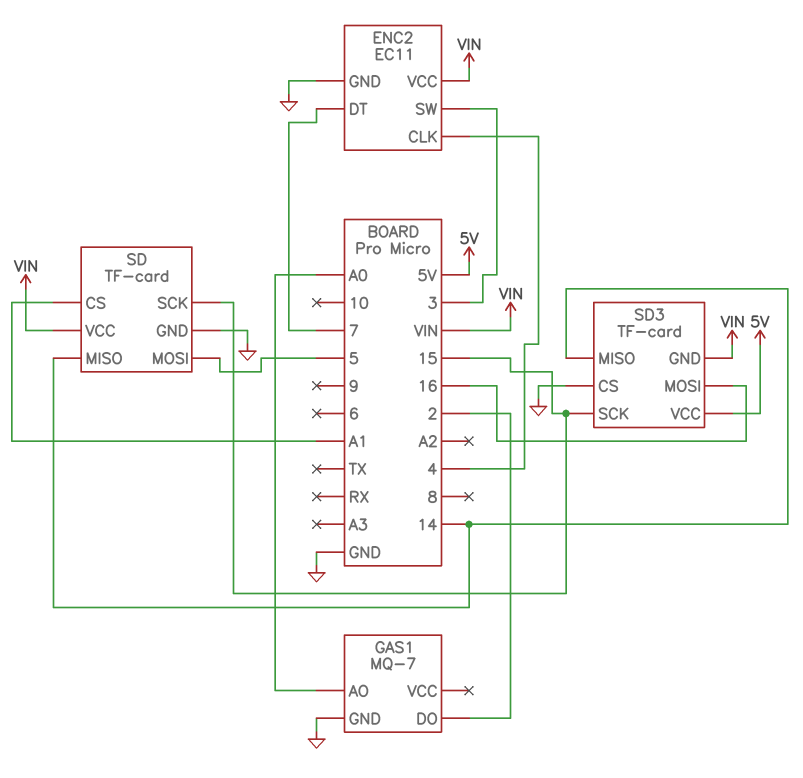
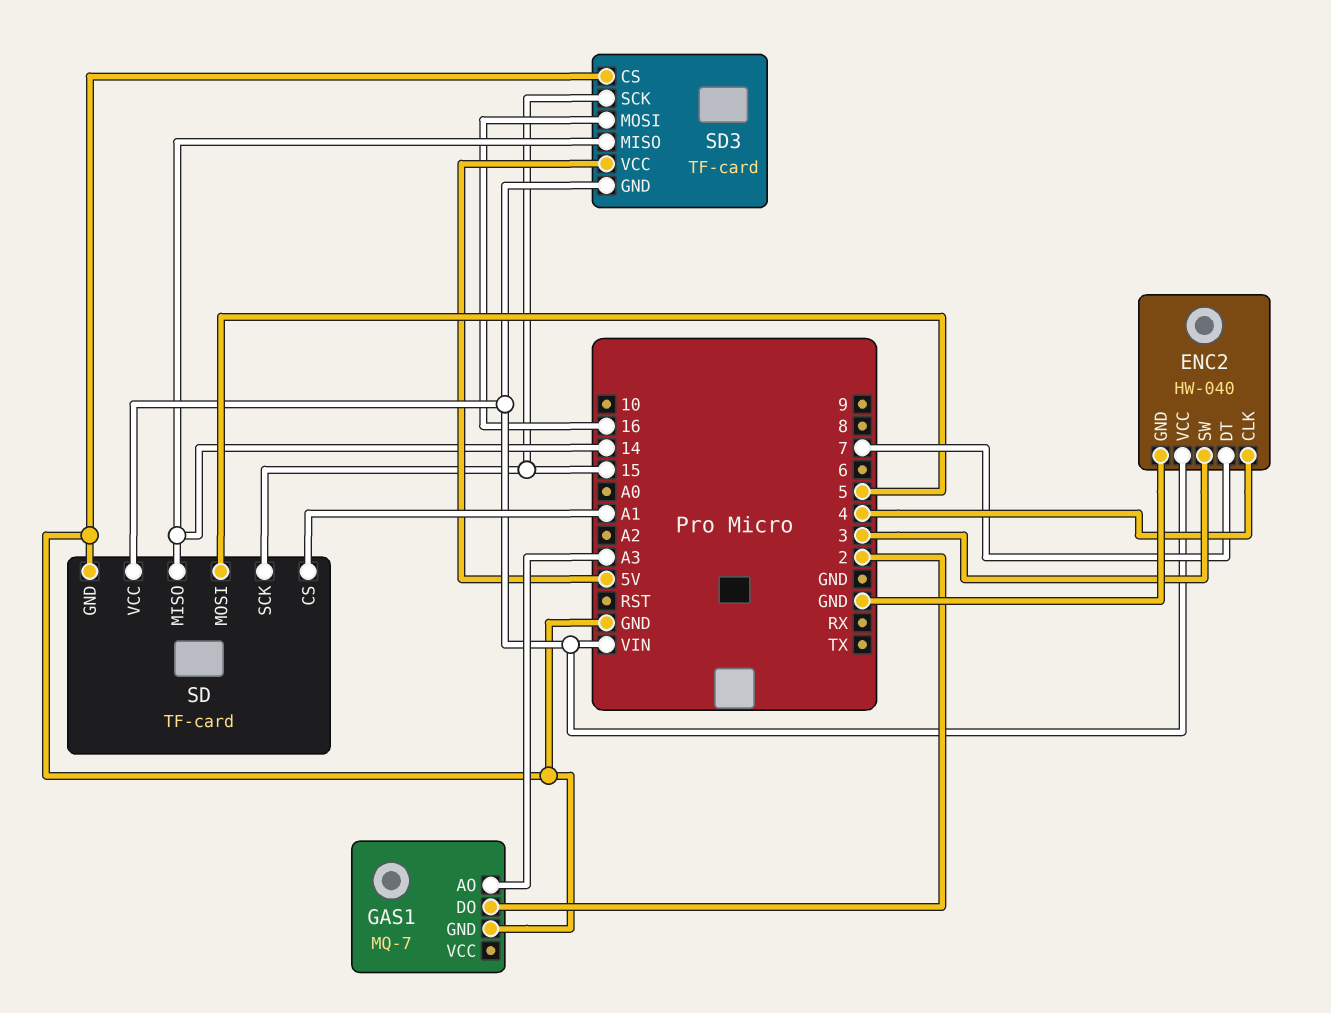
ENC2: EC11 -> HW-040
GAS1 pin AO: A0 -> A3

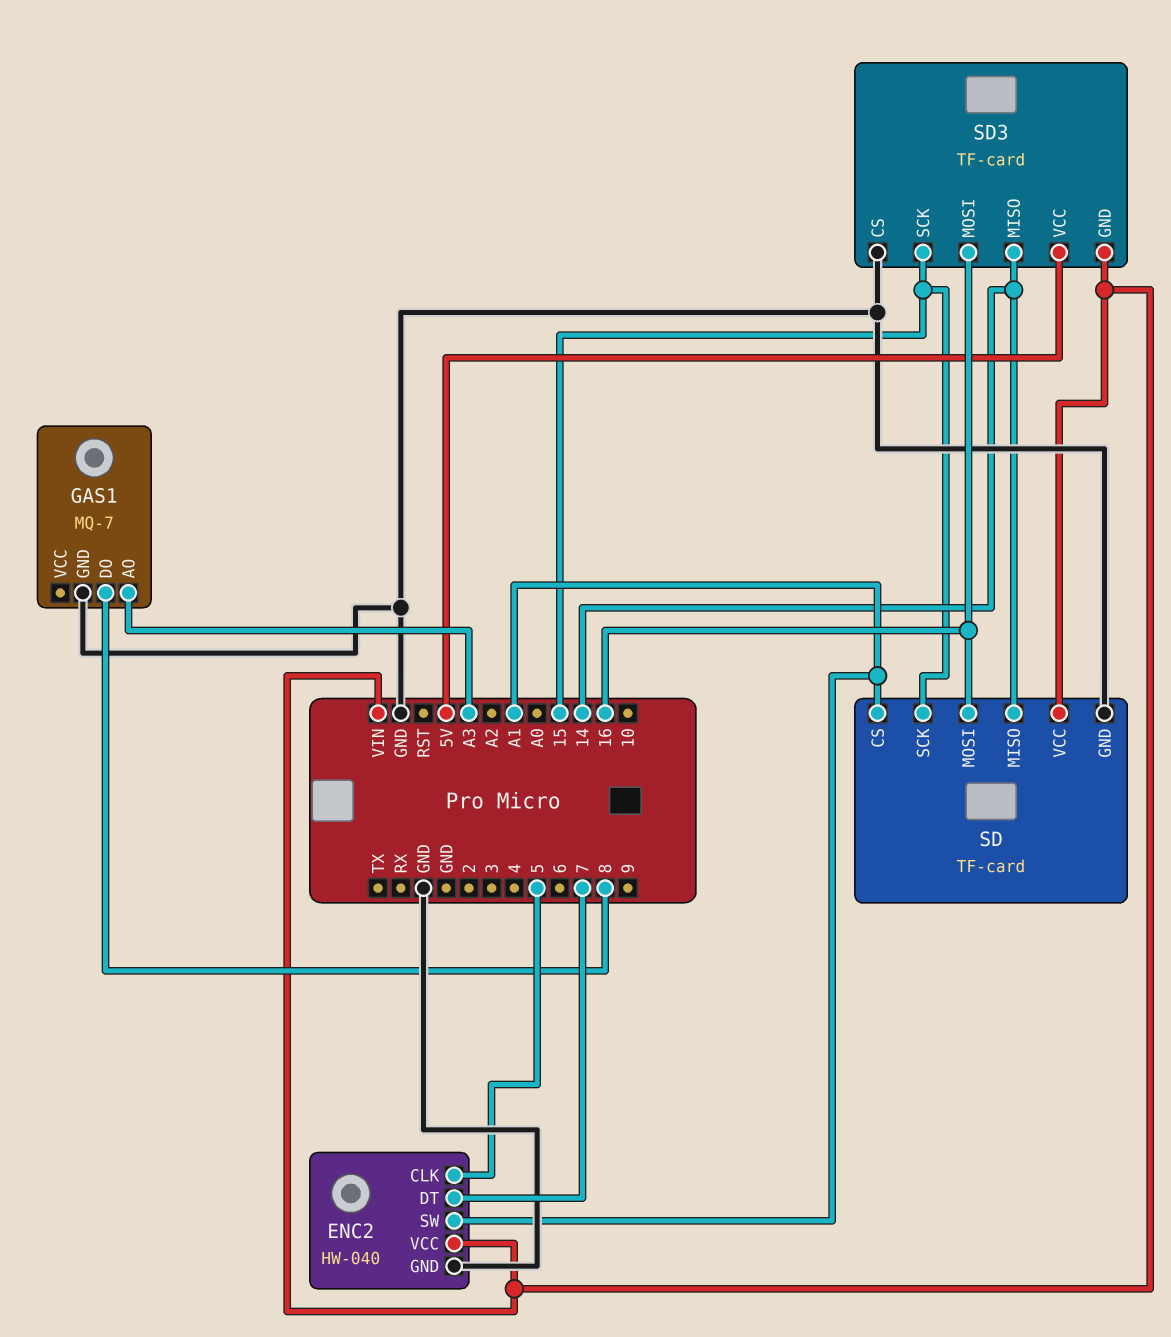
ENC2 pin CLK: 4 -> 5
ENC2 pin SW: 3 -> A1
GAS1 pin DO: 2 -> 8
SD pin MOSI: 5 -> 16

